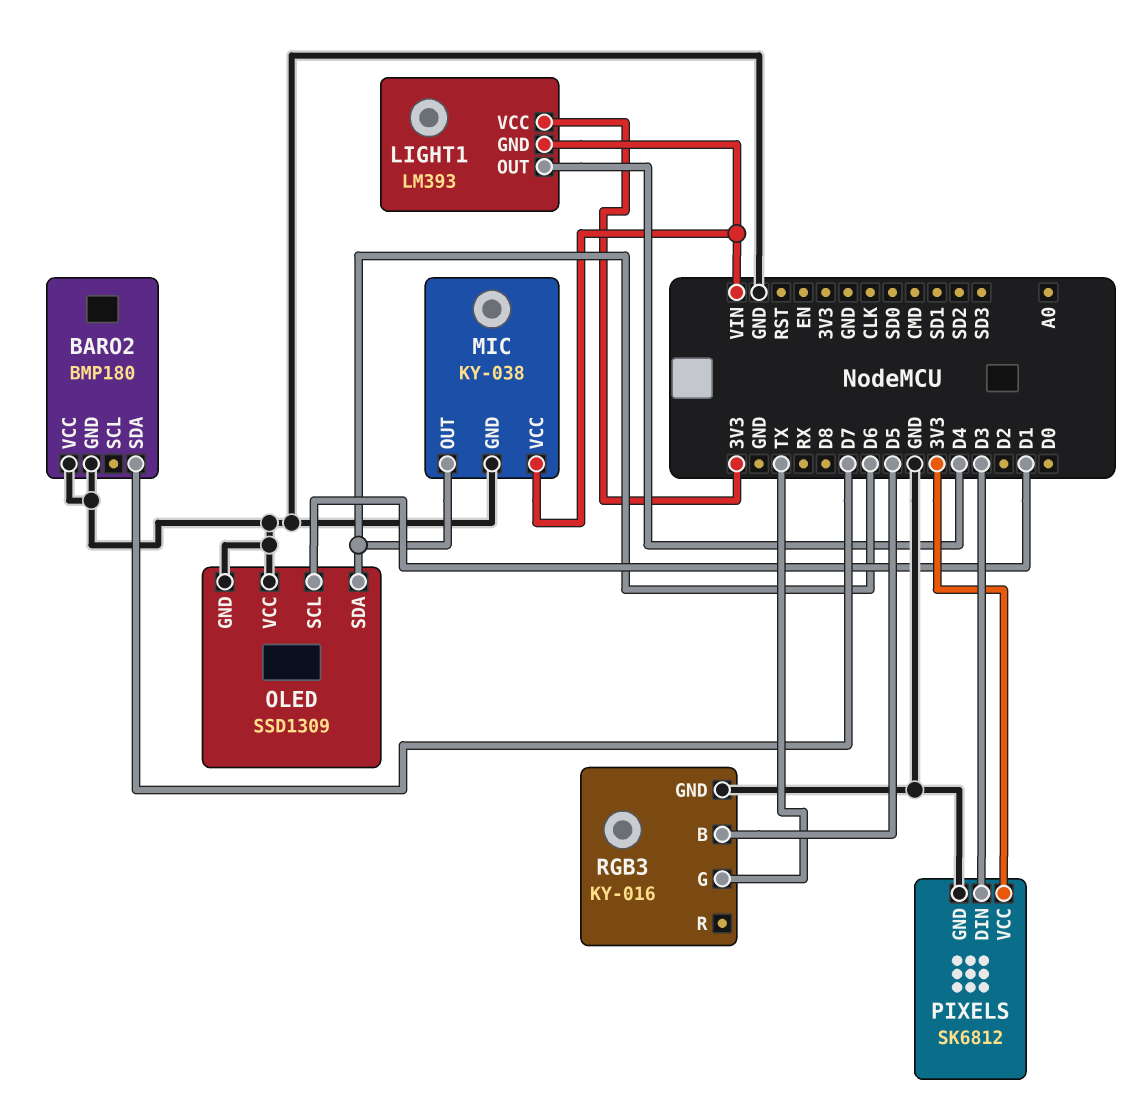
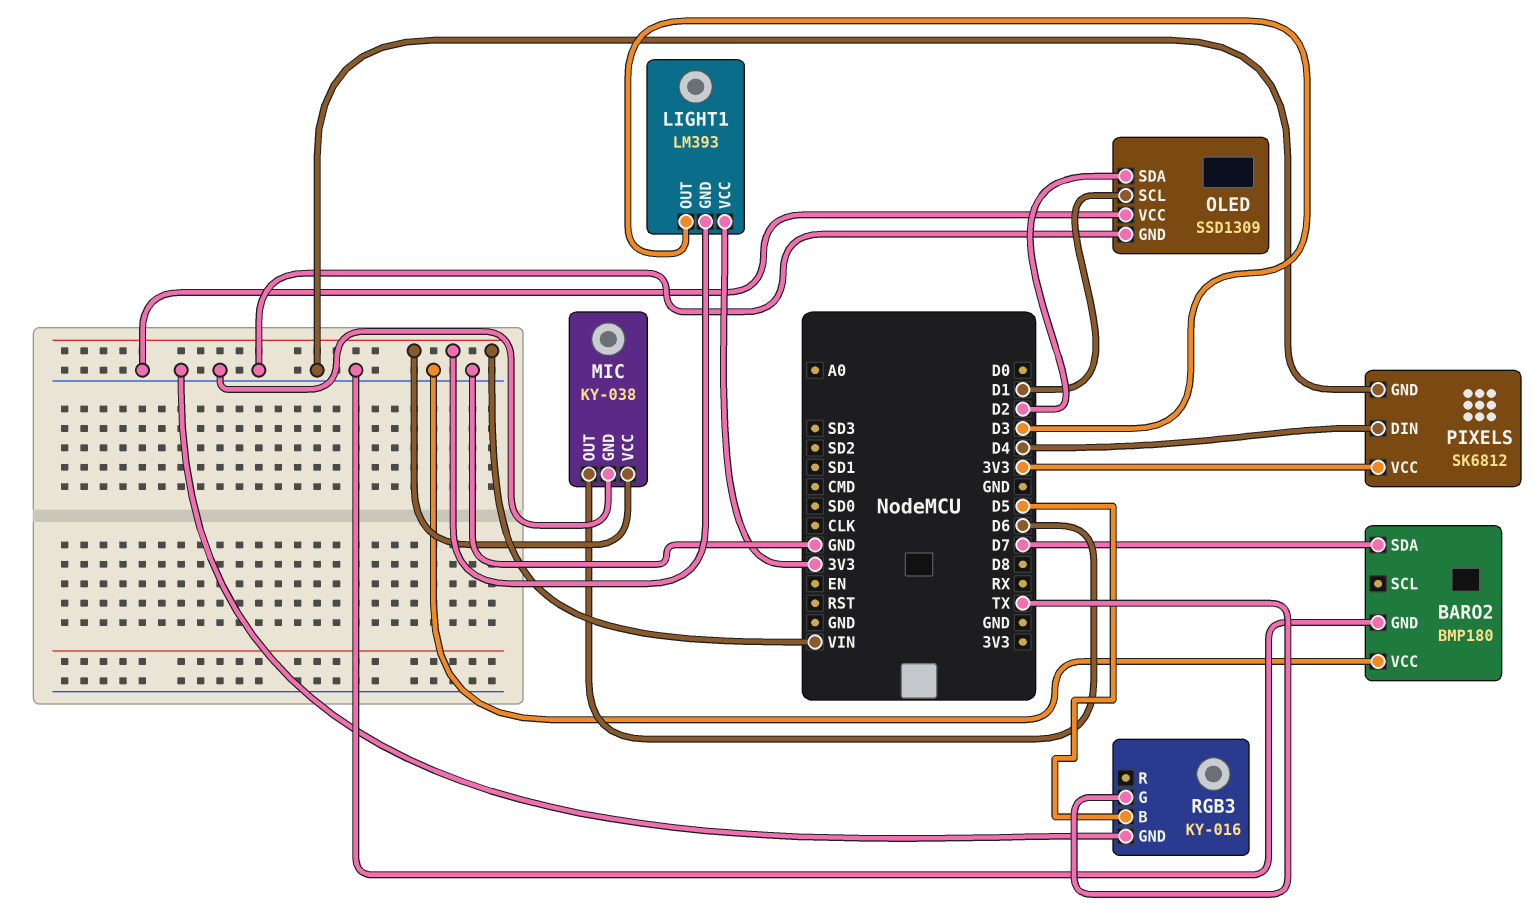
LIGHT1 pin OUT: D4 -> D3
OLED pin SDA: D6 -> D2
PIXELS pin DIN: D3 -> D4

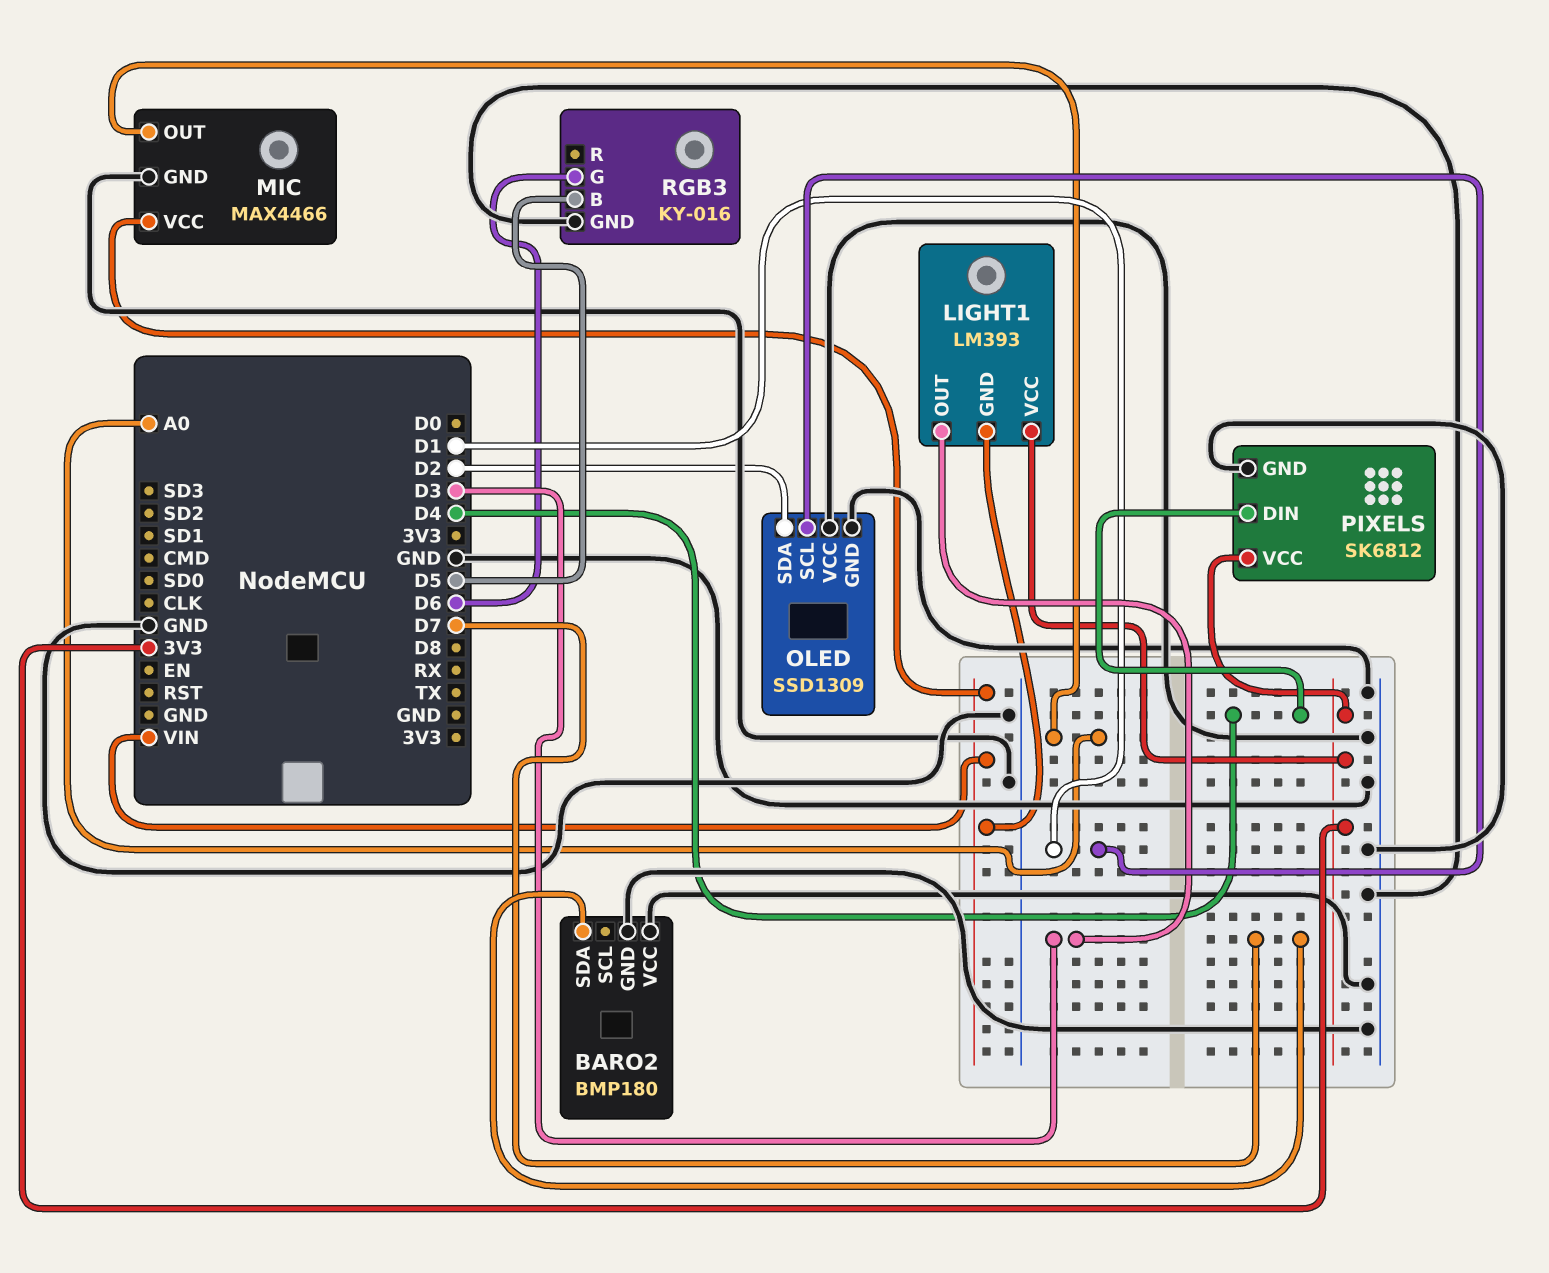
MIC: KY-038 -> MAX4466
MIC pin OUT: D6 -> A0
RGB3 pin G: TX -> D6

